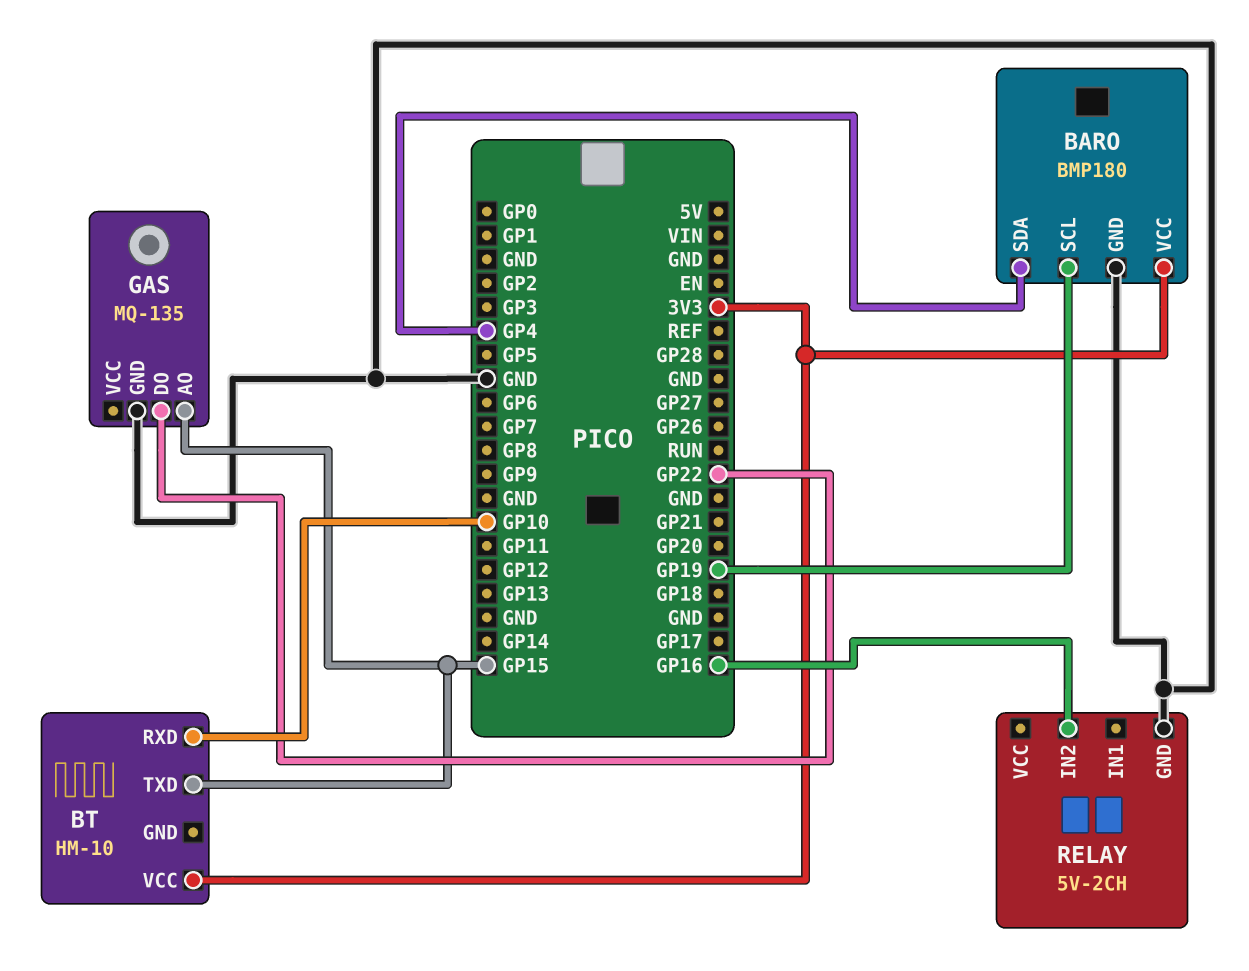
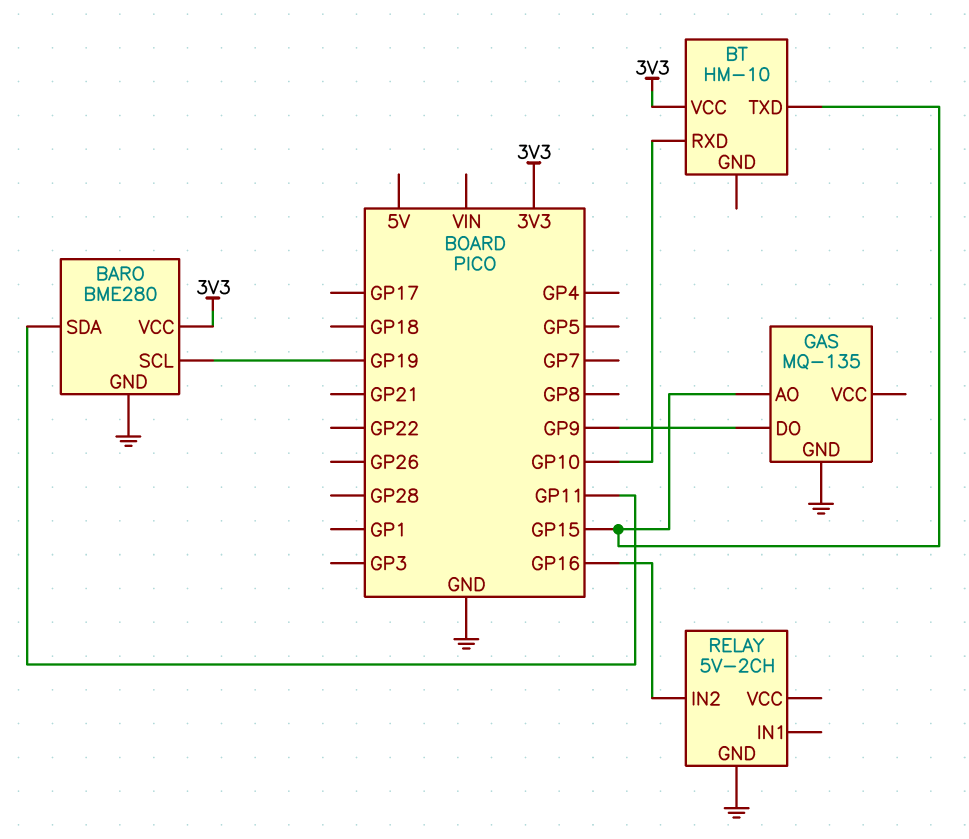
BARO: BMP180 -> BME280
BARO pin SDA: GP4 -> GP11
GAS pin DO: GP22 -> GP9

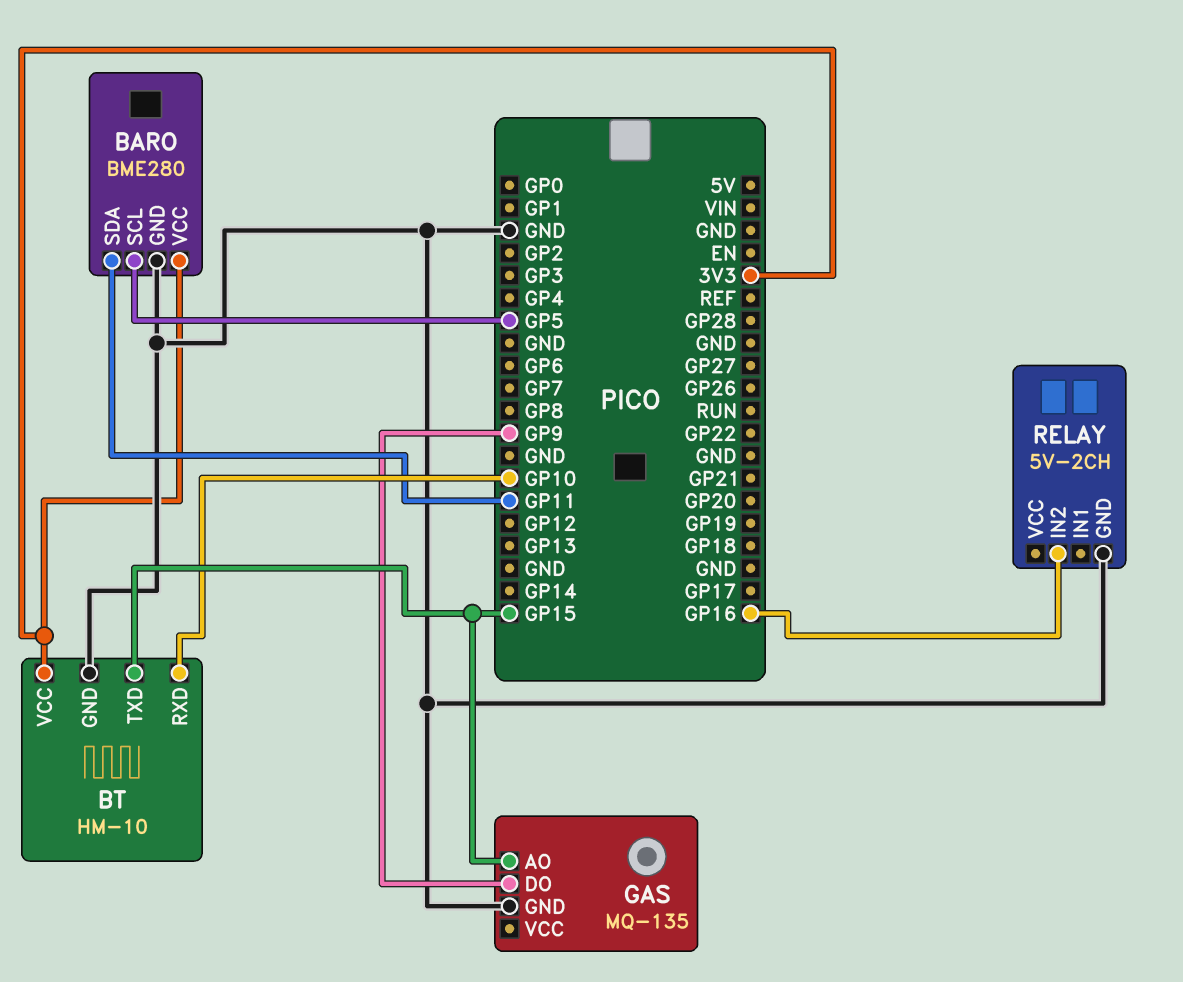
BARO pin SCL: GP19 -> GP5
BT pin GND: none -> GND

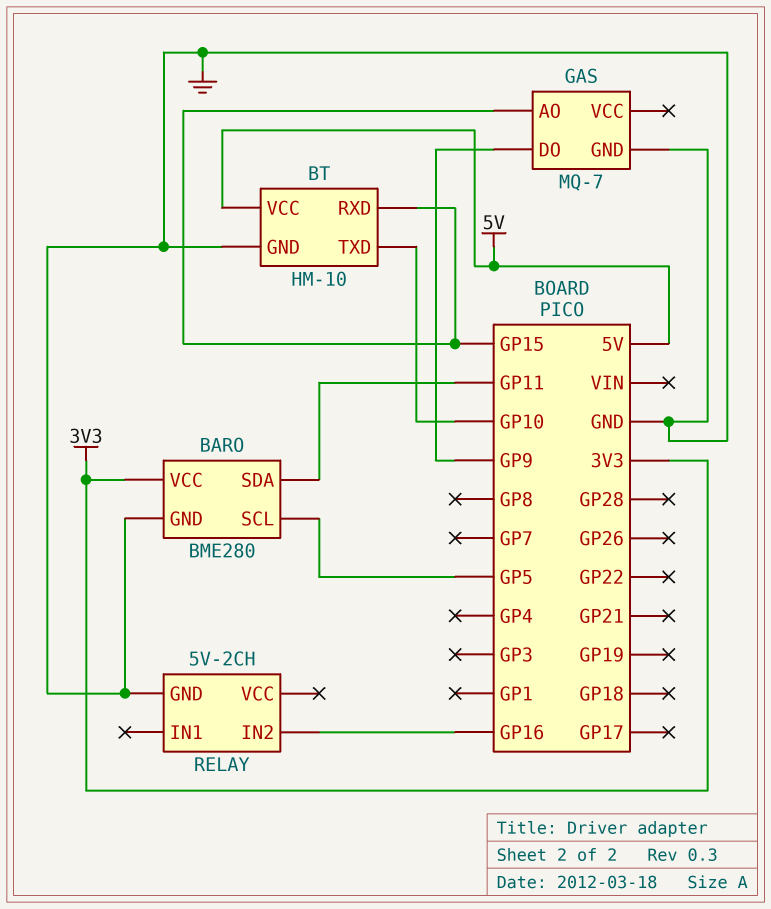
BT pin RXD: GP10 -> GP15
BT pin TXD: GP15 -> GP10
BT pin VCC: 3V3 -> 5V
GAS: MQ-135 -> MQ-7

